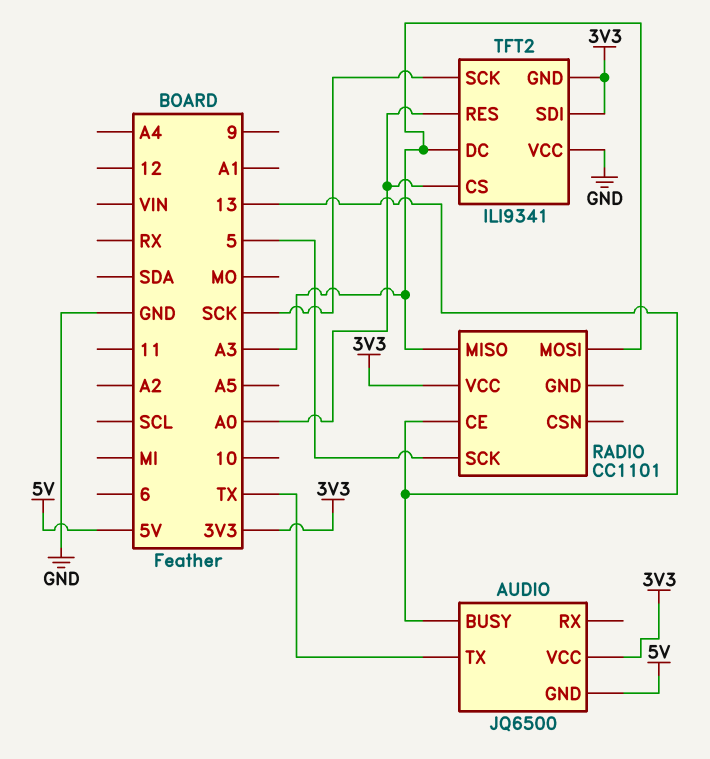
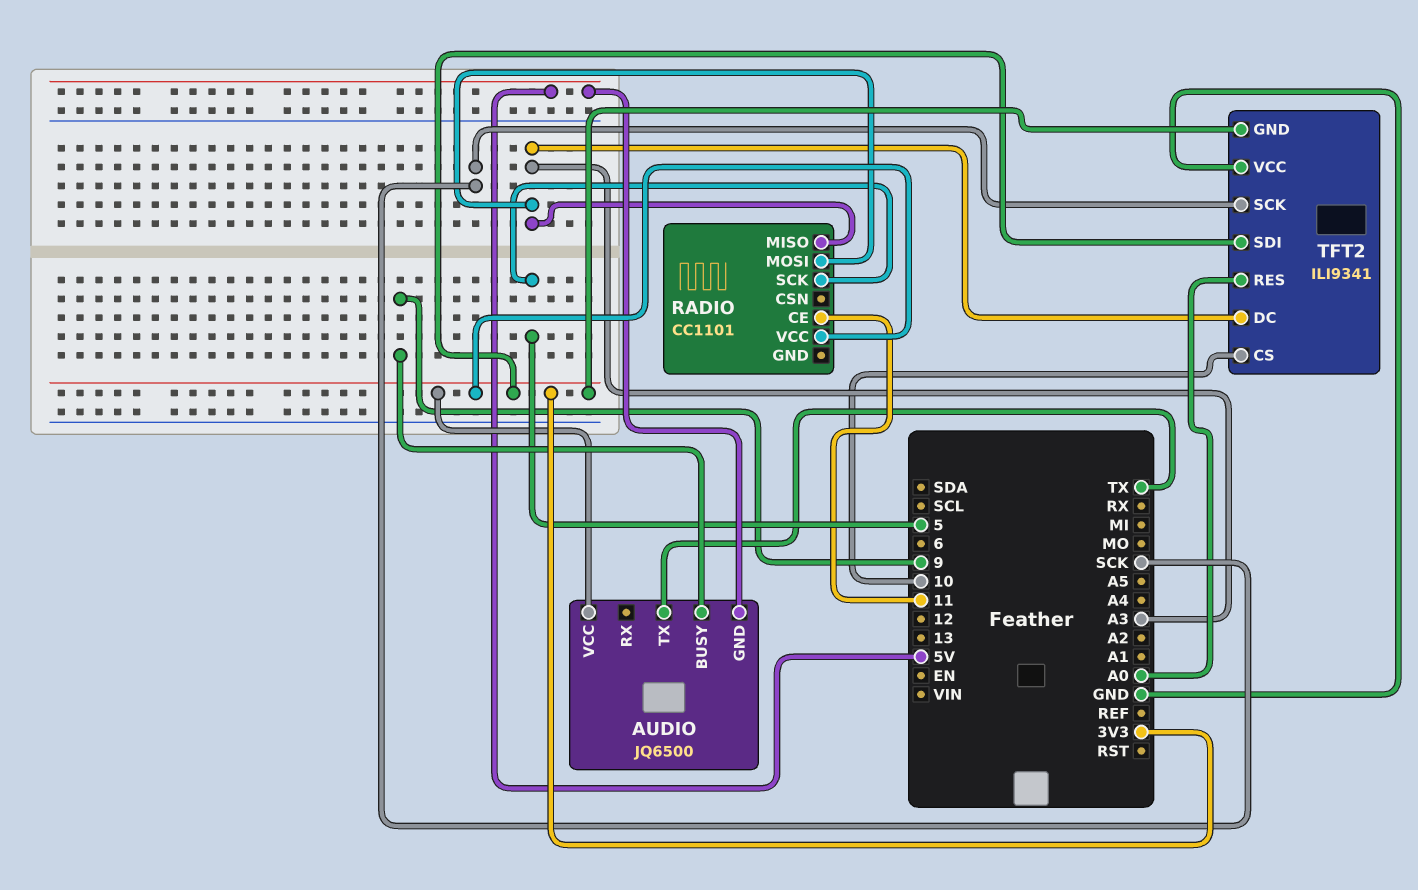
AUDIO pin BUSY: 13 -> 9
RADIO pin CE: 13 -> 11
TFT2 pin CS: A0 -> 10

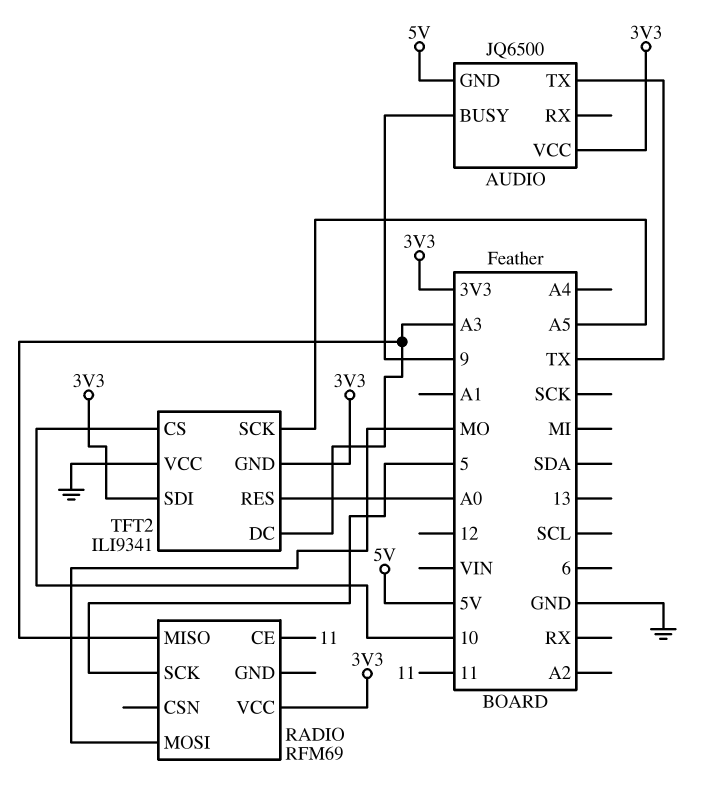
RADIO: CC1101 -> RFM69
RADIO pin MOSI: A3 -> MO
TFT2 pin SCK: SCK -> A5

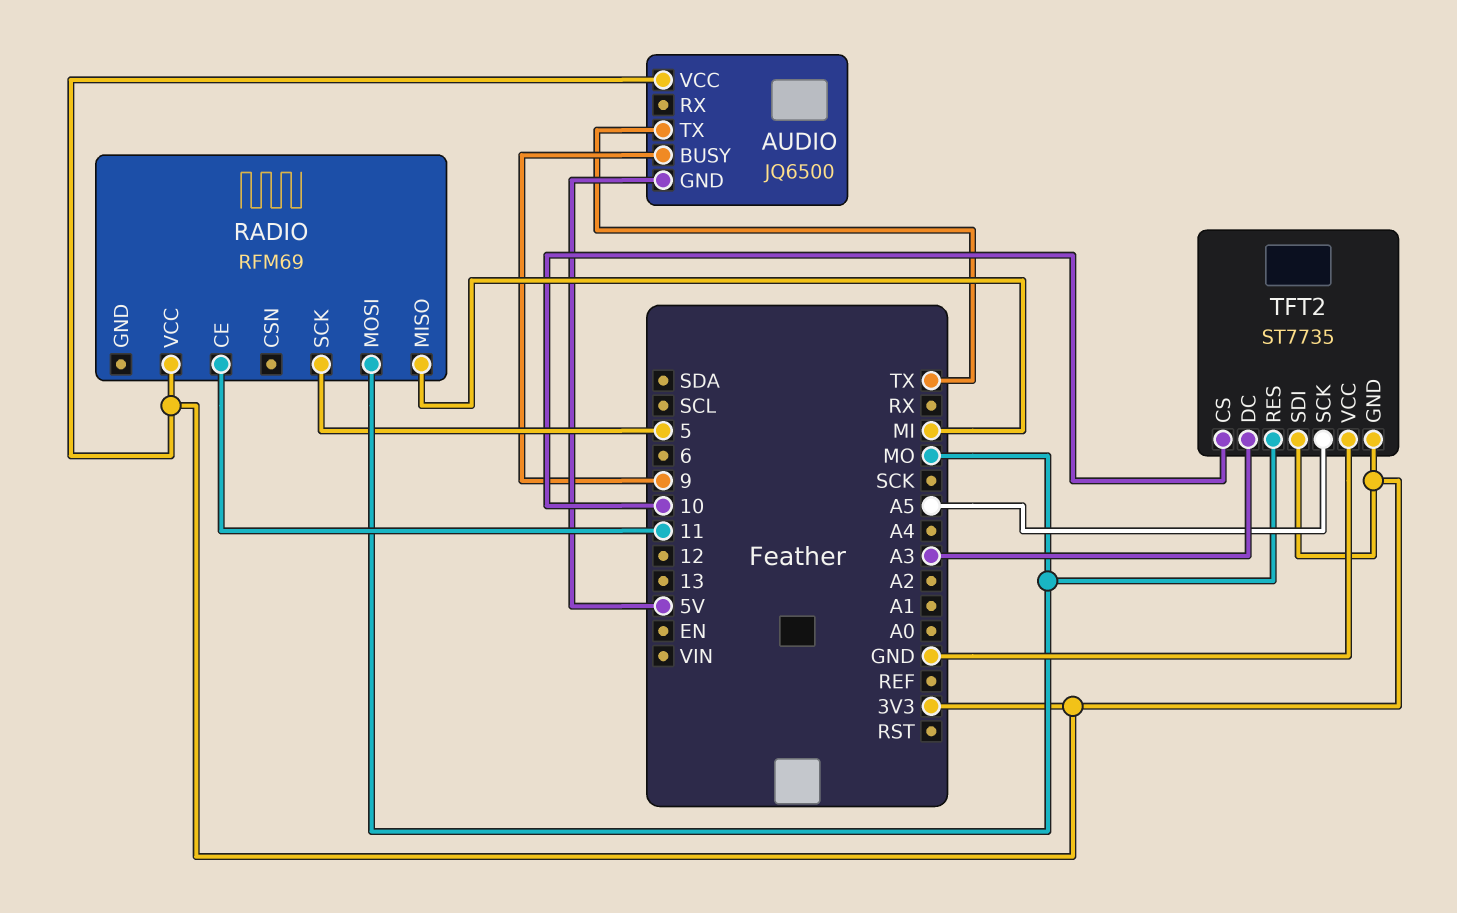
RADIO pin MISO: A3 -> MI
TFT2: ILI9341 -> ST7735
TFT2 pin RES: A0 -> MO

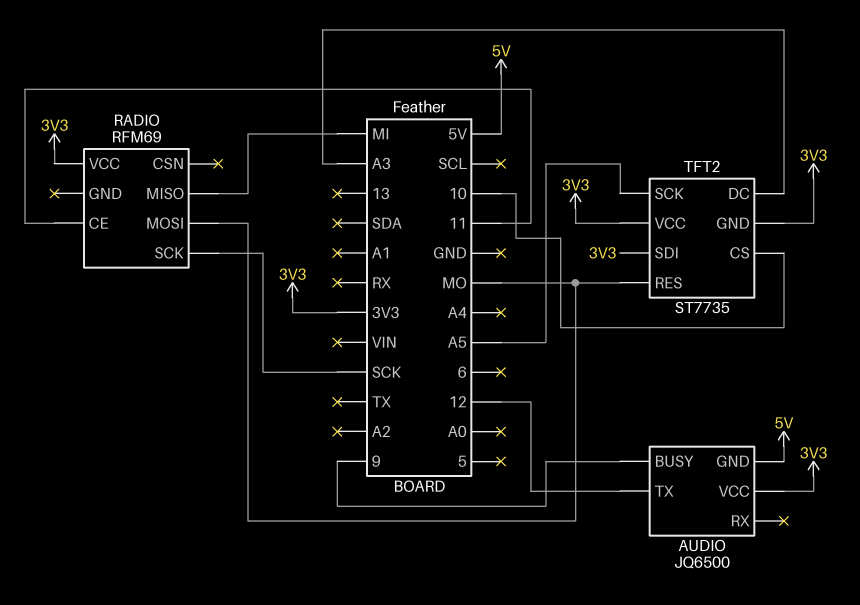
AUDIO pin TX: TX -> 12
RADIO pin SCK: 5 -> SCK
TFT2 pin VCC: GND -> 3V3

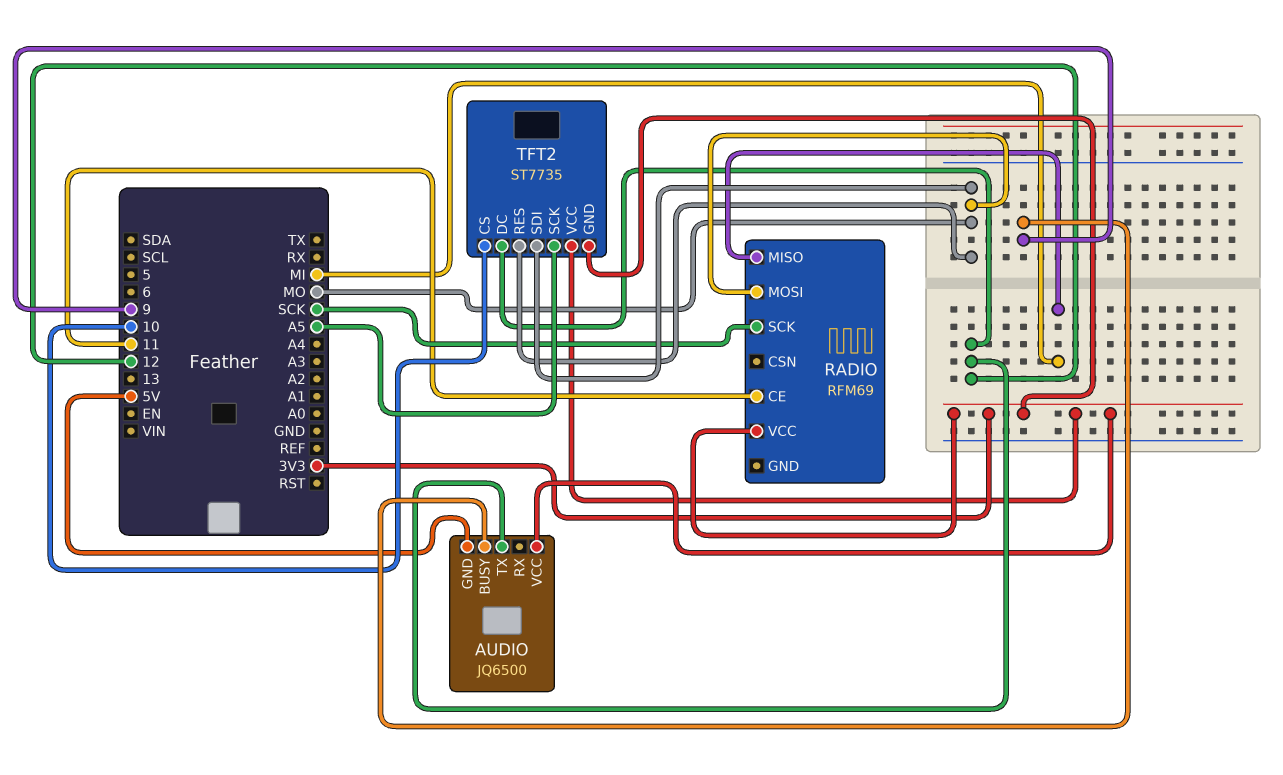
TFT2 pin DC: A3 -> 12
TFT2 pin SDI: 3V3 -> MO

